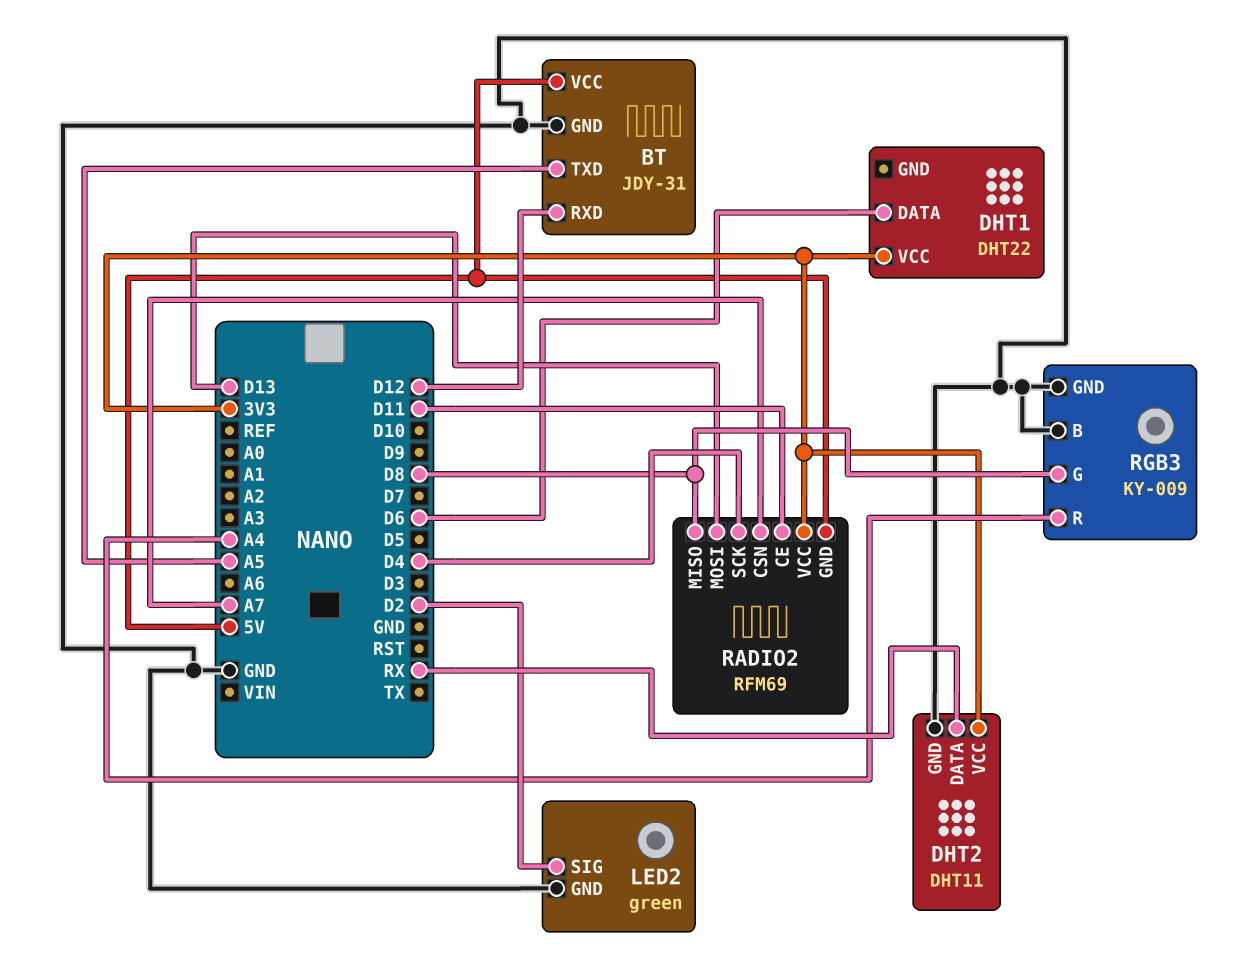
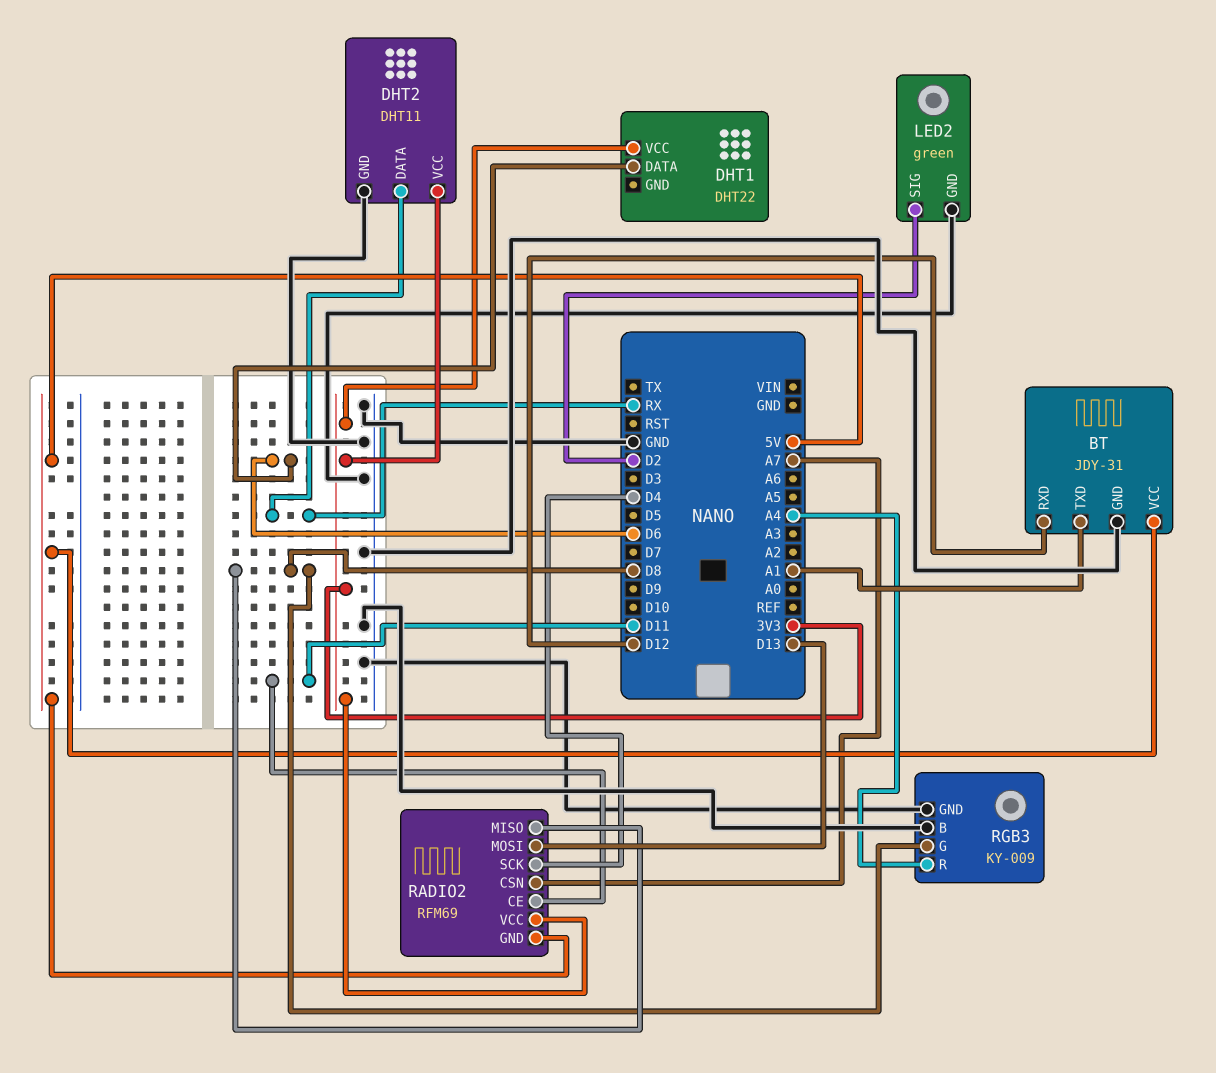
BT pin TXD: A5 -> A1

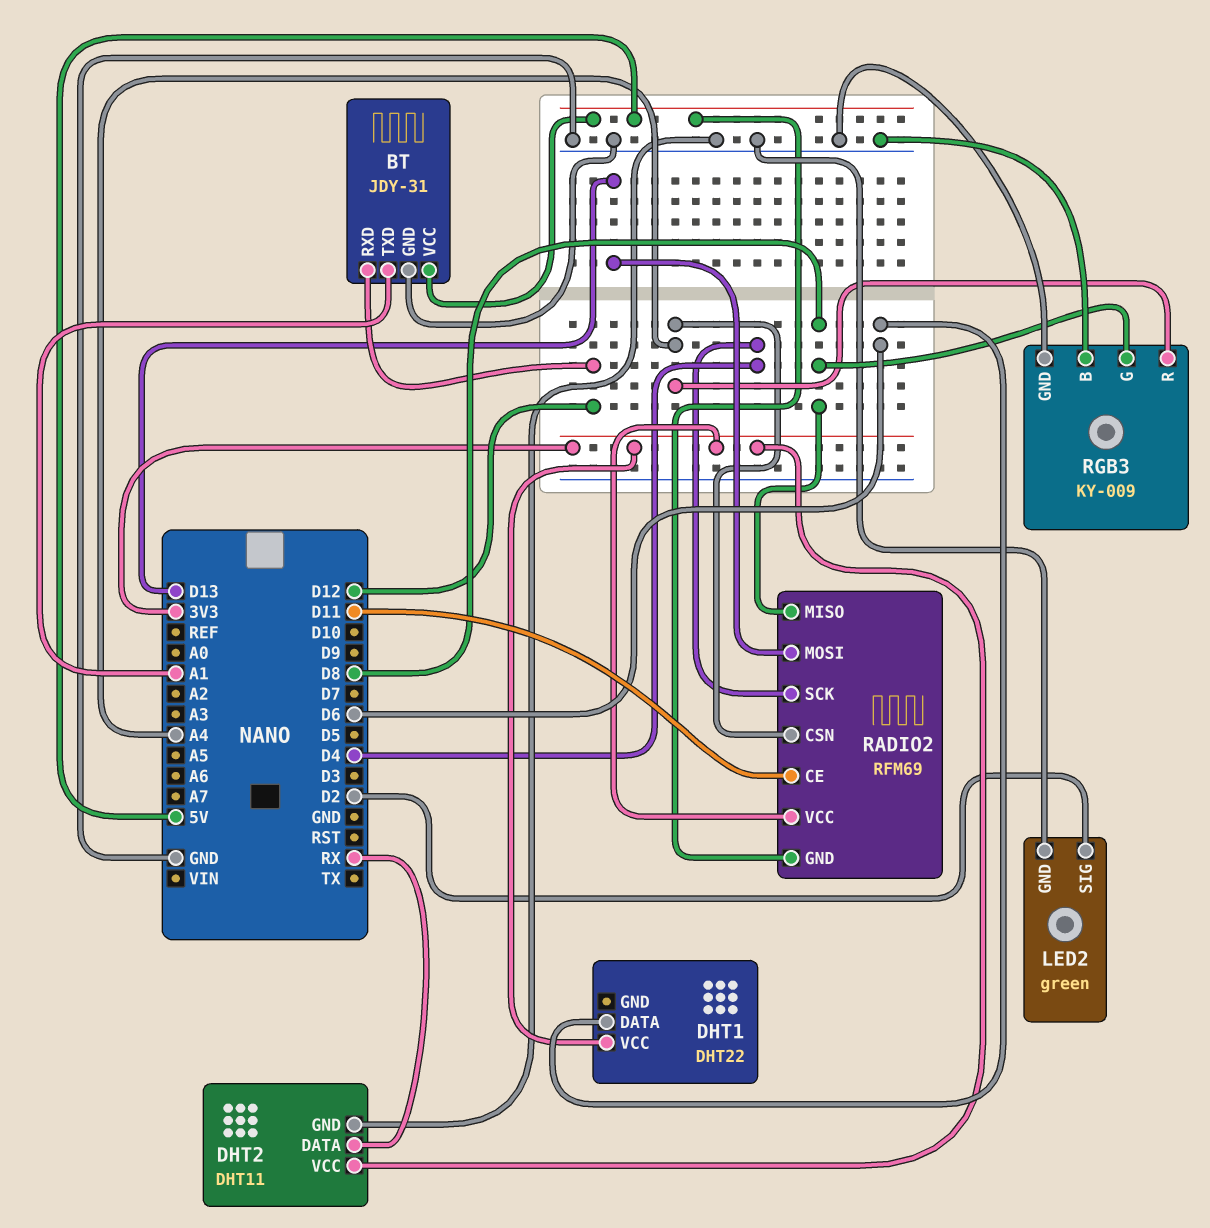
RADIO2 pin CSN: A7 -> A4

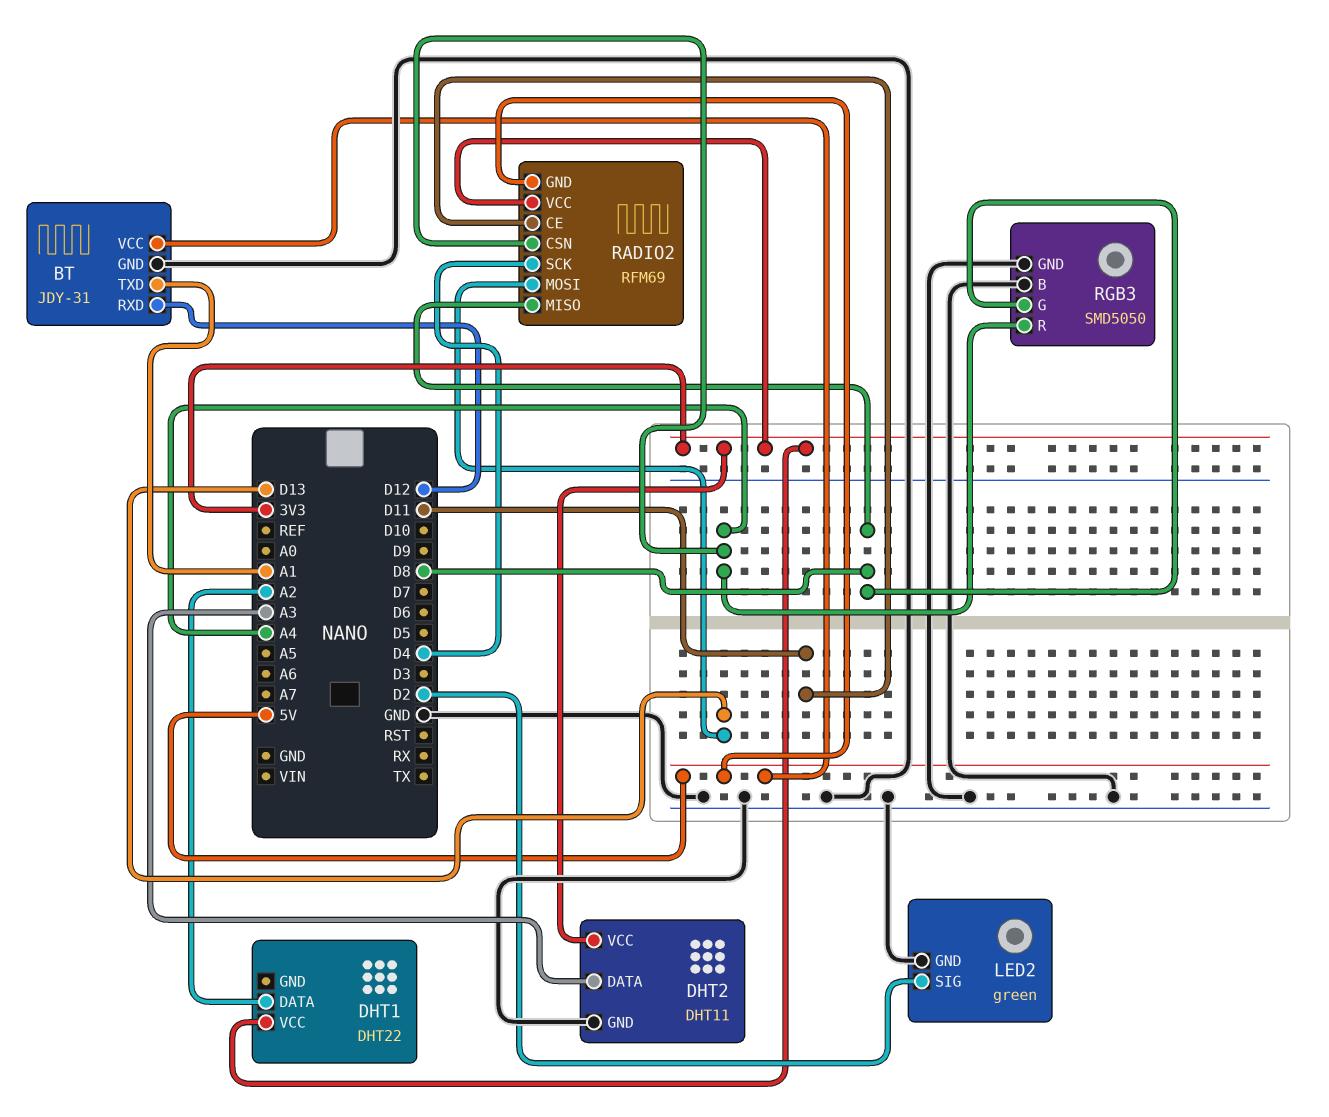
DHT1 pin DATA: D6 -> A2
DHT2 pin DATA: RX -> A3
RGB3: KY-009 -> SMD5050

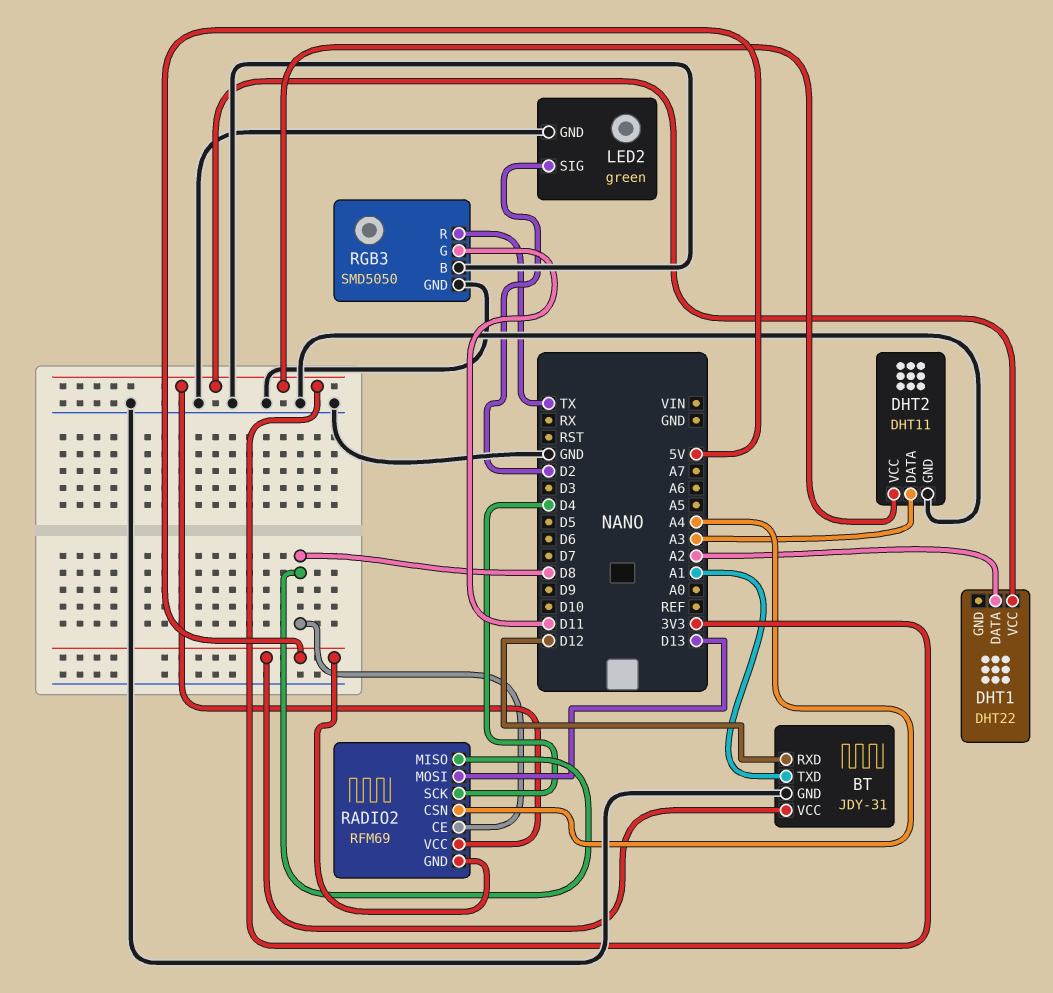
RADIO2 pin CE: D11 -> D8
RGB3 pin G: D8 -> D11
RGB3 pin R: A4 -> TX

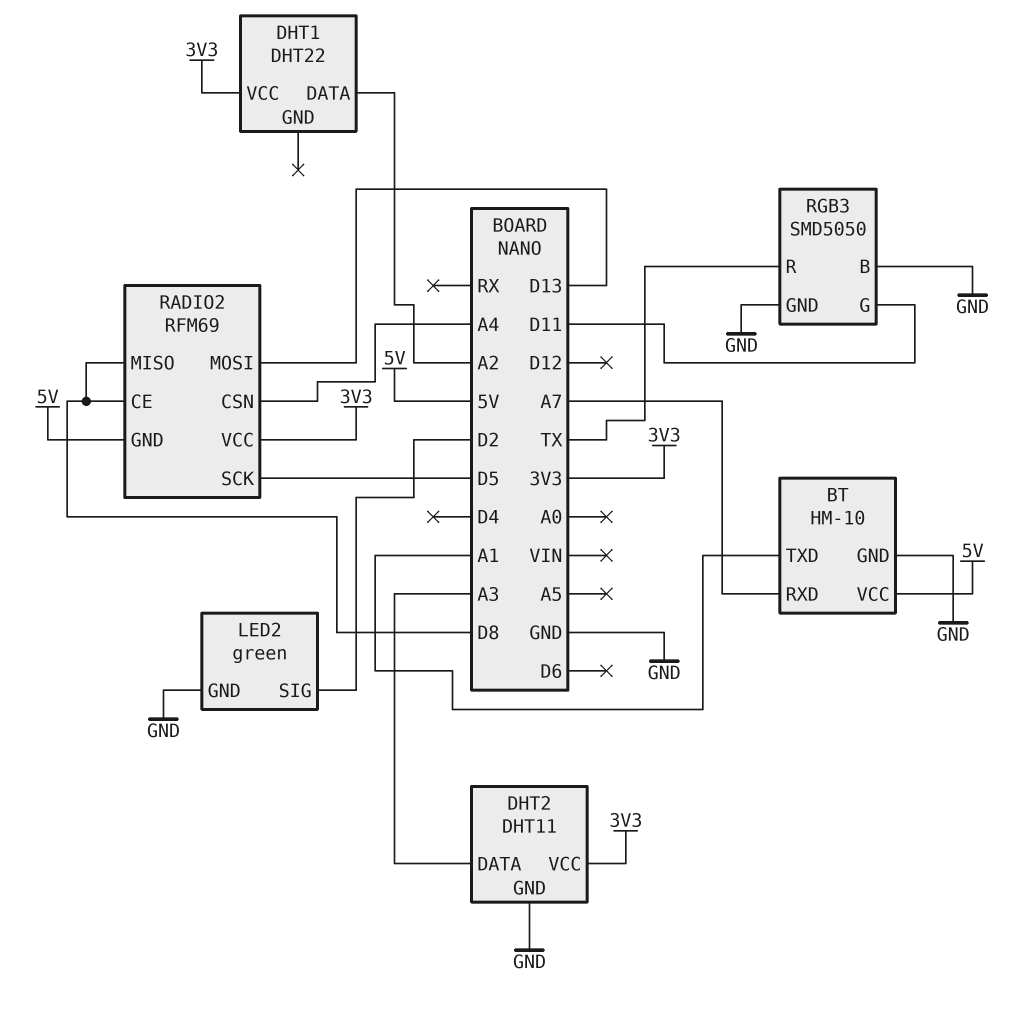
BT: JDY-31 -> HM-10
BT pin RXD: D12 -> A7
RADIO2 pin SCK: D4 -> D5

